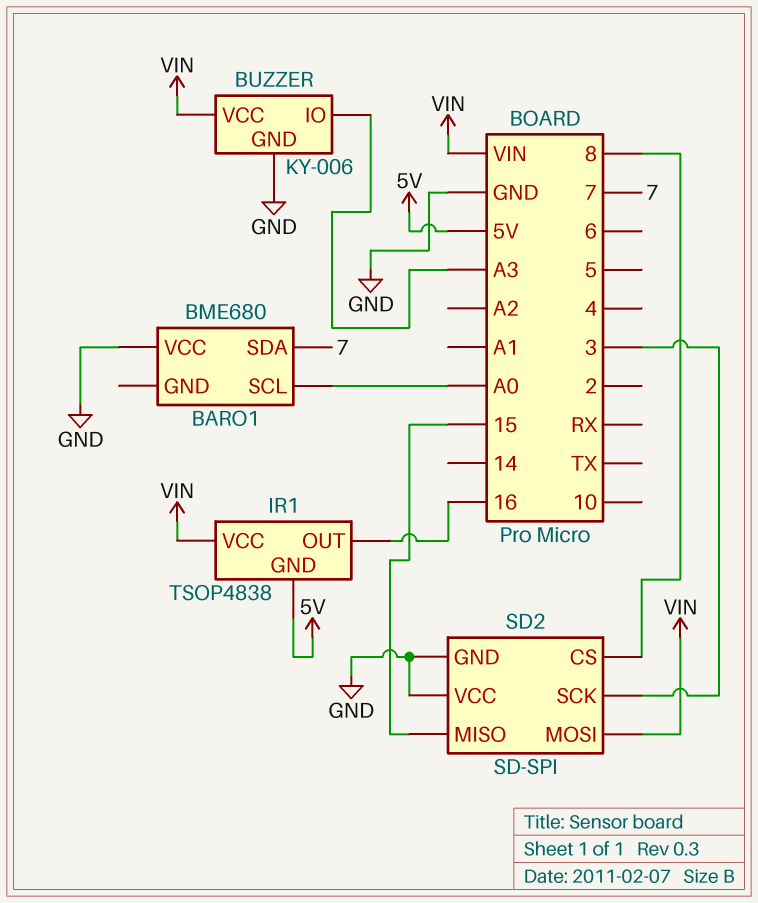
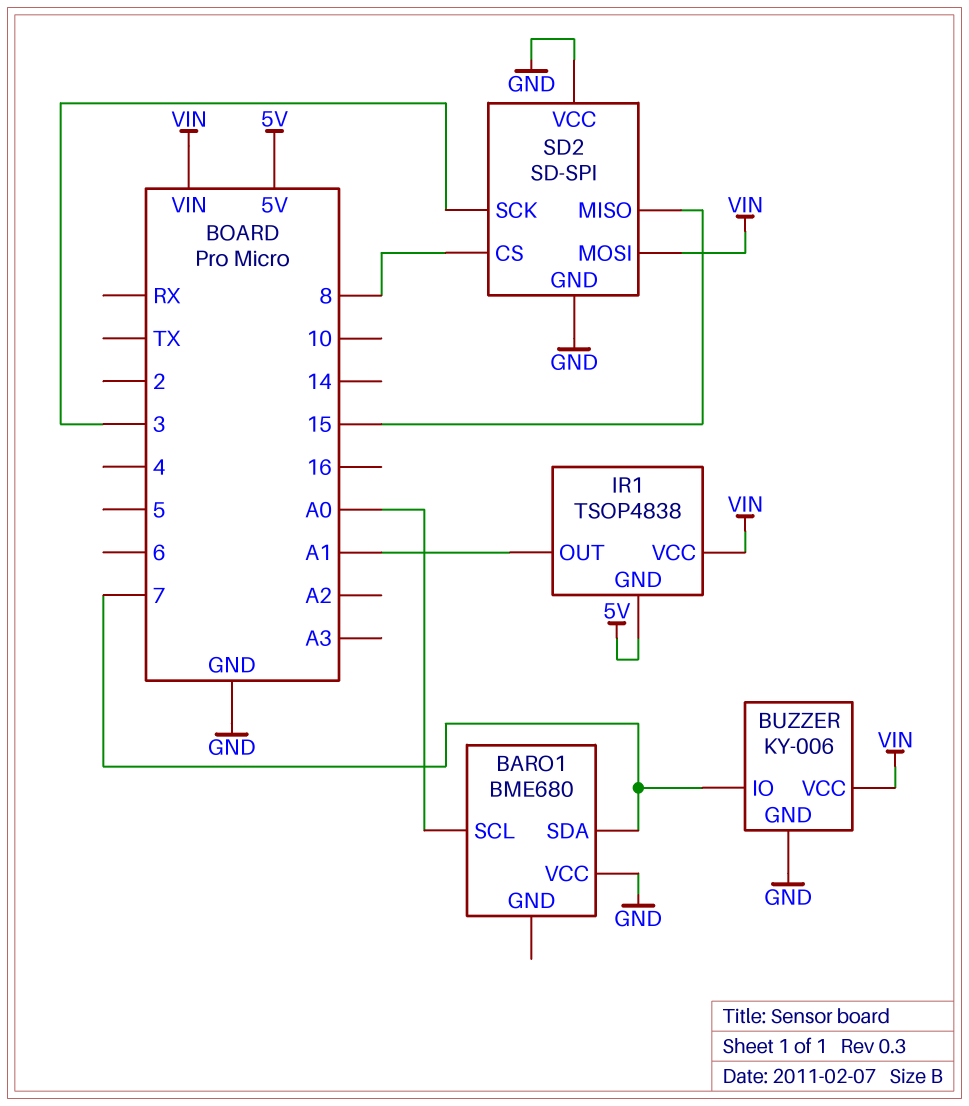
BUZZER pin IO: A3 -> 7
IR1 pin OUT: 16 -> A1

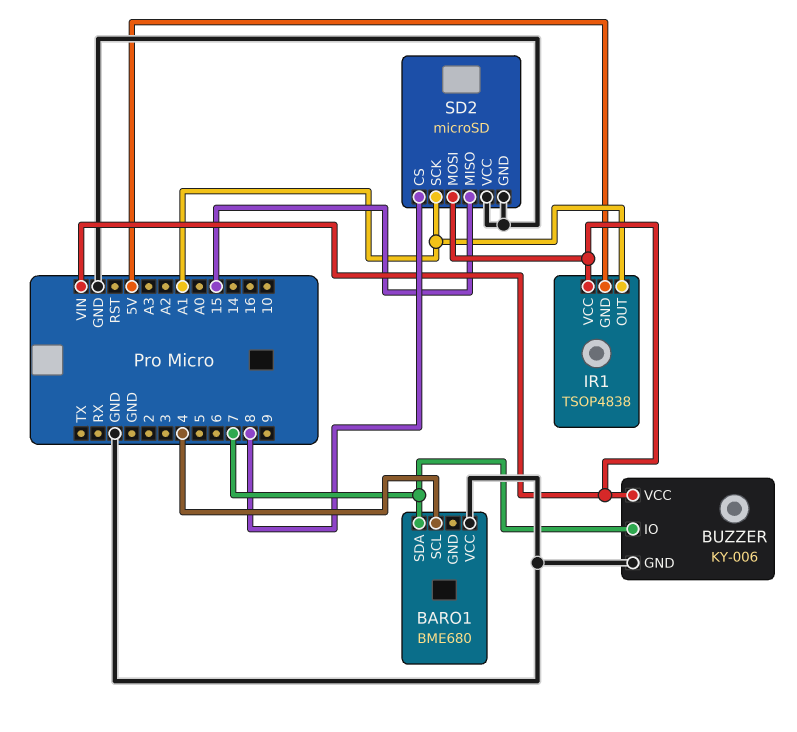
BARO1 pin SCL: A0 -> 4
SD2: SD-SPI -> microSD
SD2 pin SCK: 3 -> A1

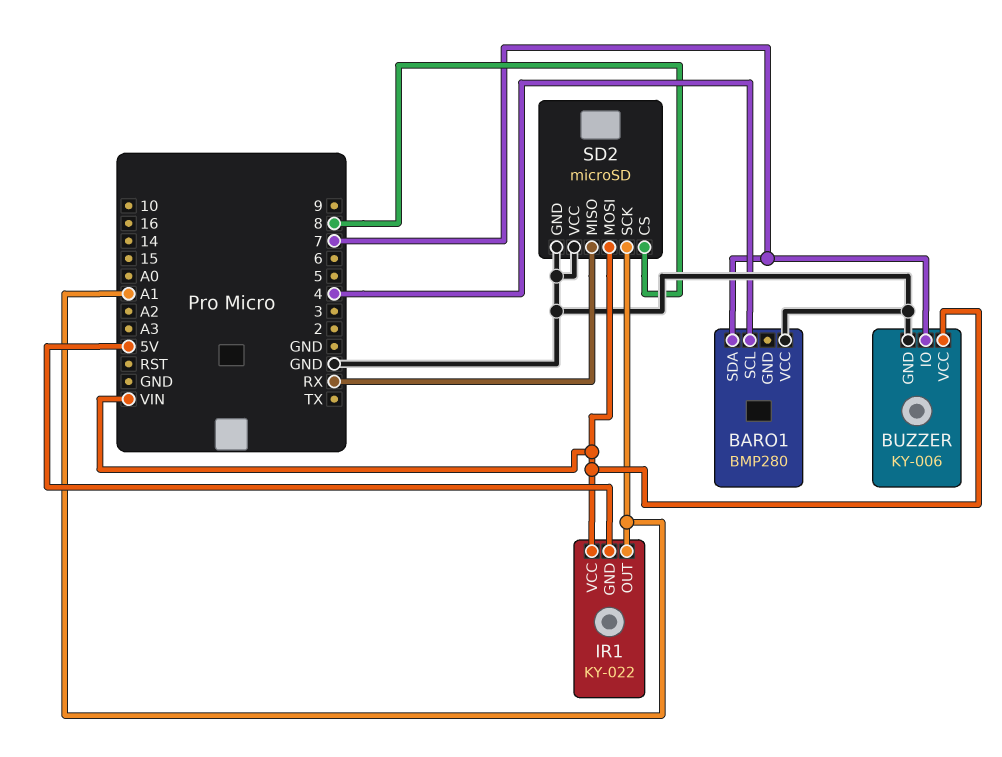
BARO1: BME680 -> BMP280
IR1: TSOP4838 -> KY-022
SD2 pin MISO: 15 -> RX

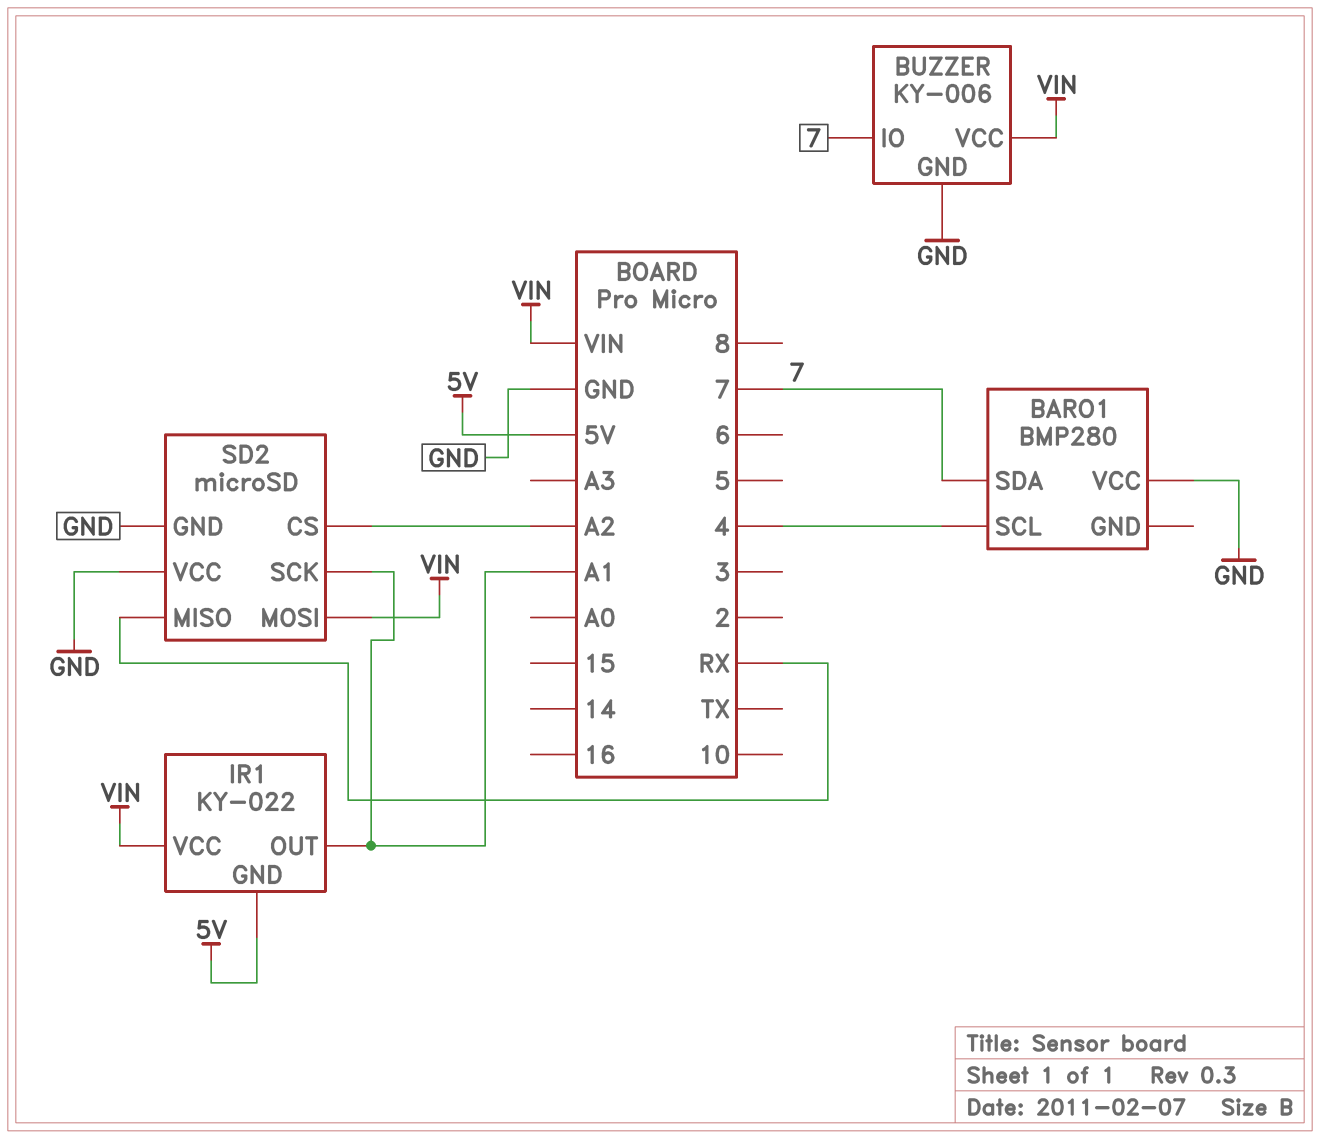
SD2 pin CS: 8 -> A2

